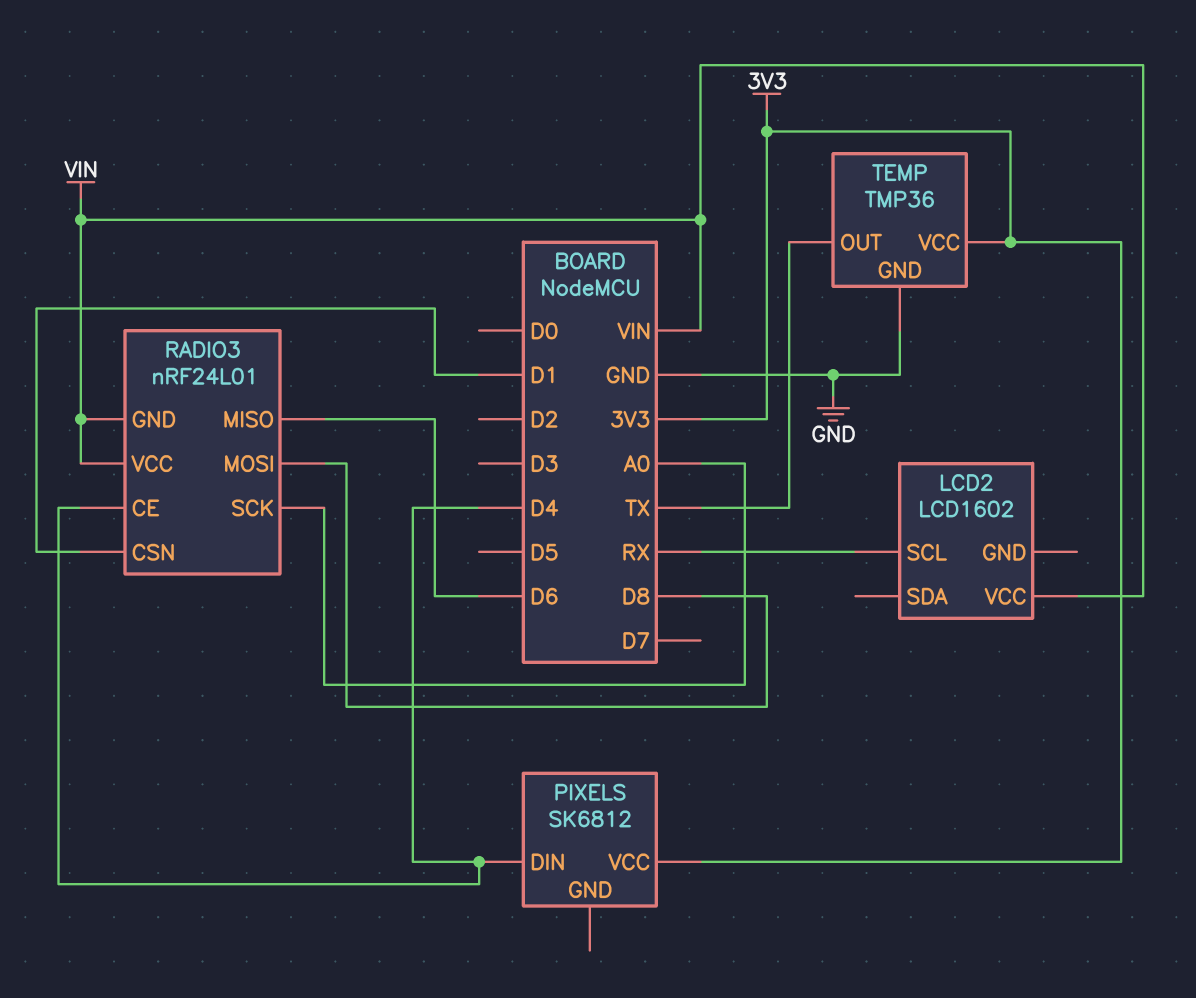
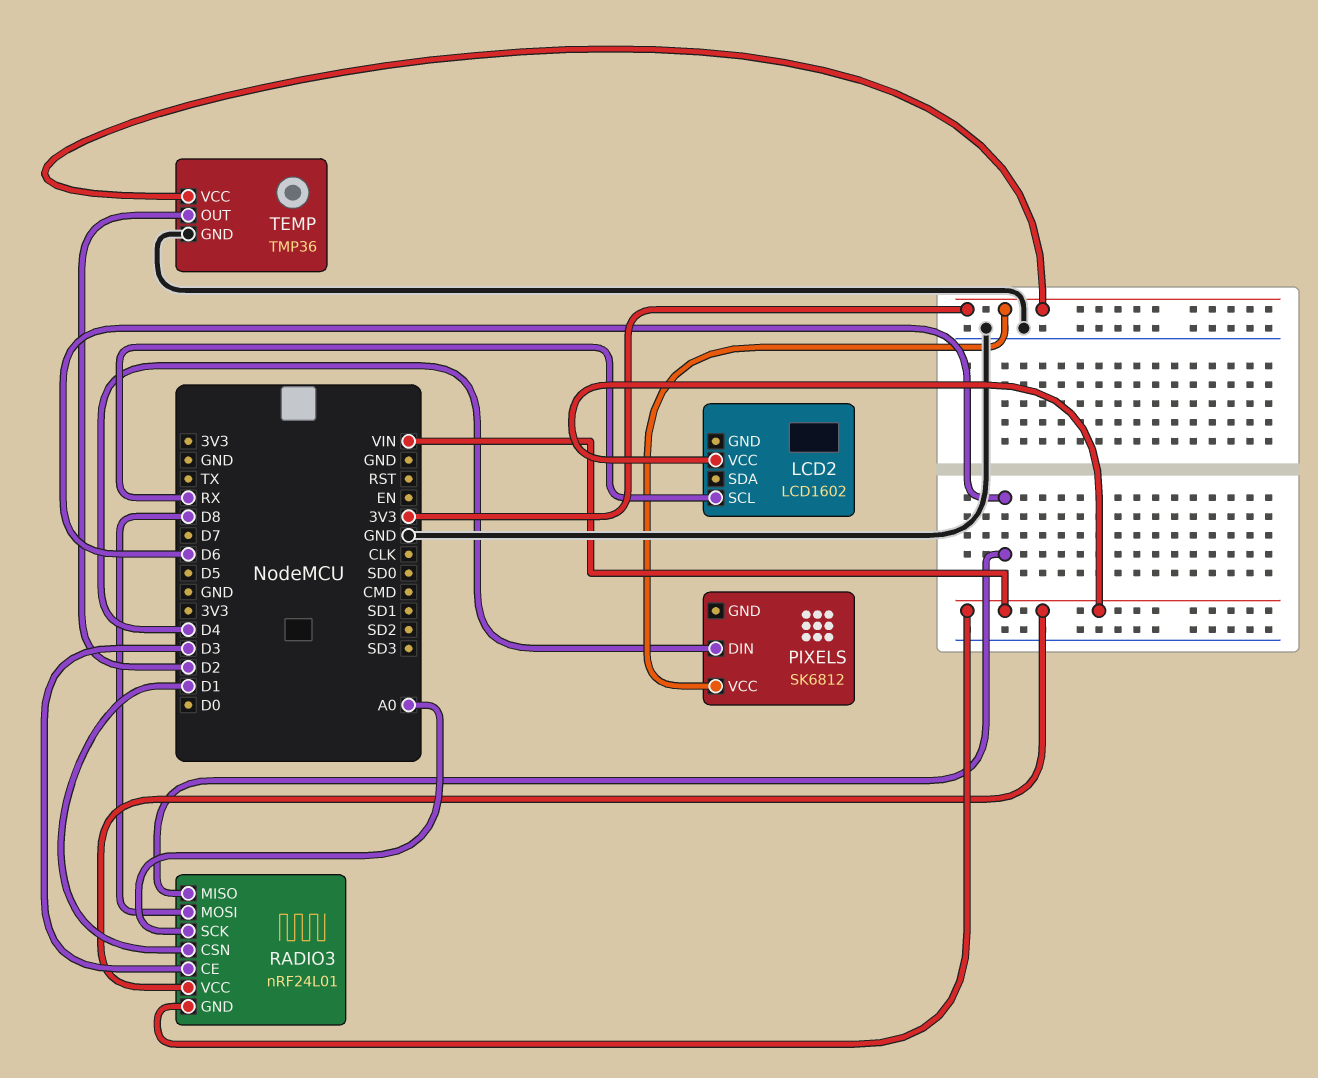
RADIO3 pin CE: D4 -> D3
TEMP pin OUT: TX -> D2

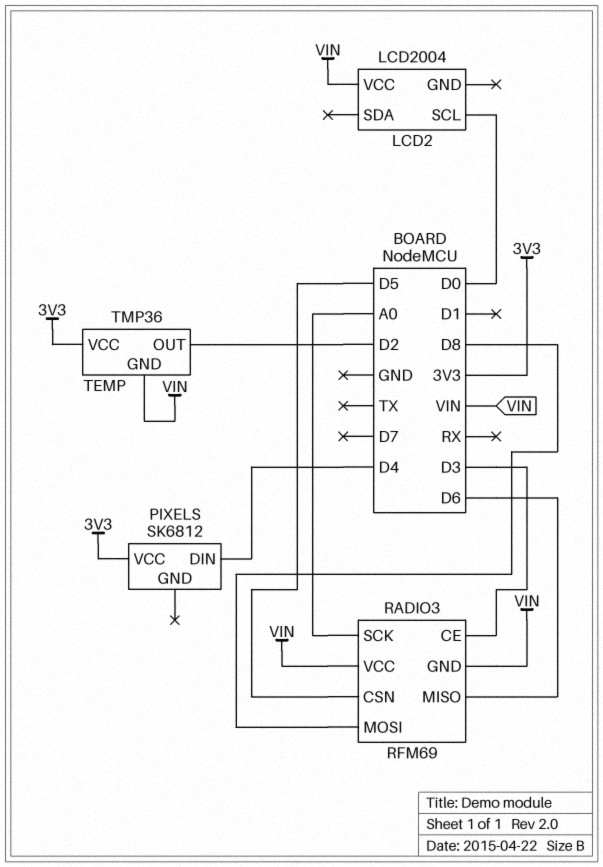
LCD2: LCD1602 -> LCD2004
LCD2 pin SCL: RX -> D0
RADIO3: nRF24L01 -> RFM69
RADIO3 pin CSN: D1 -> D5
TEMP pin GND: GND -> VIN

